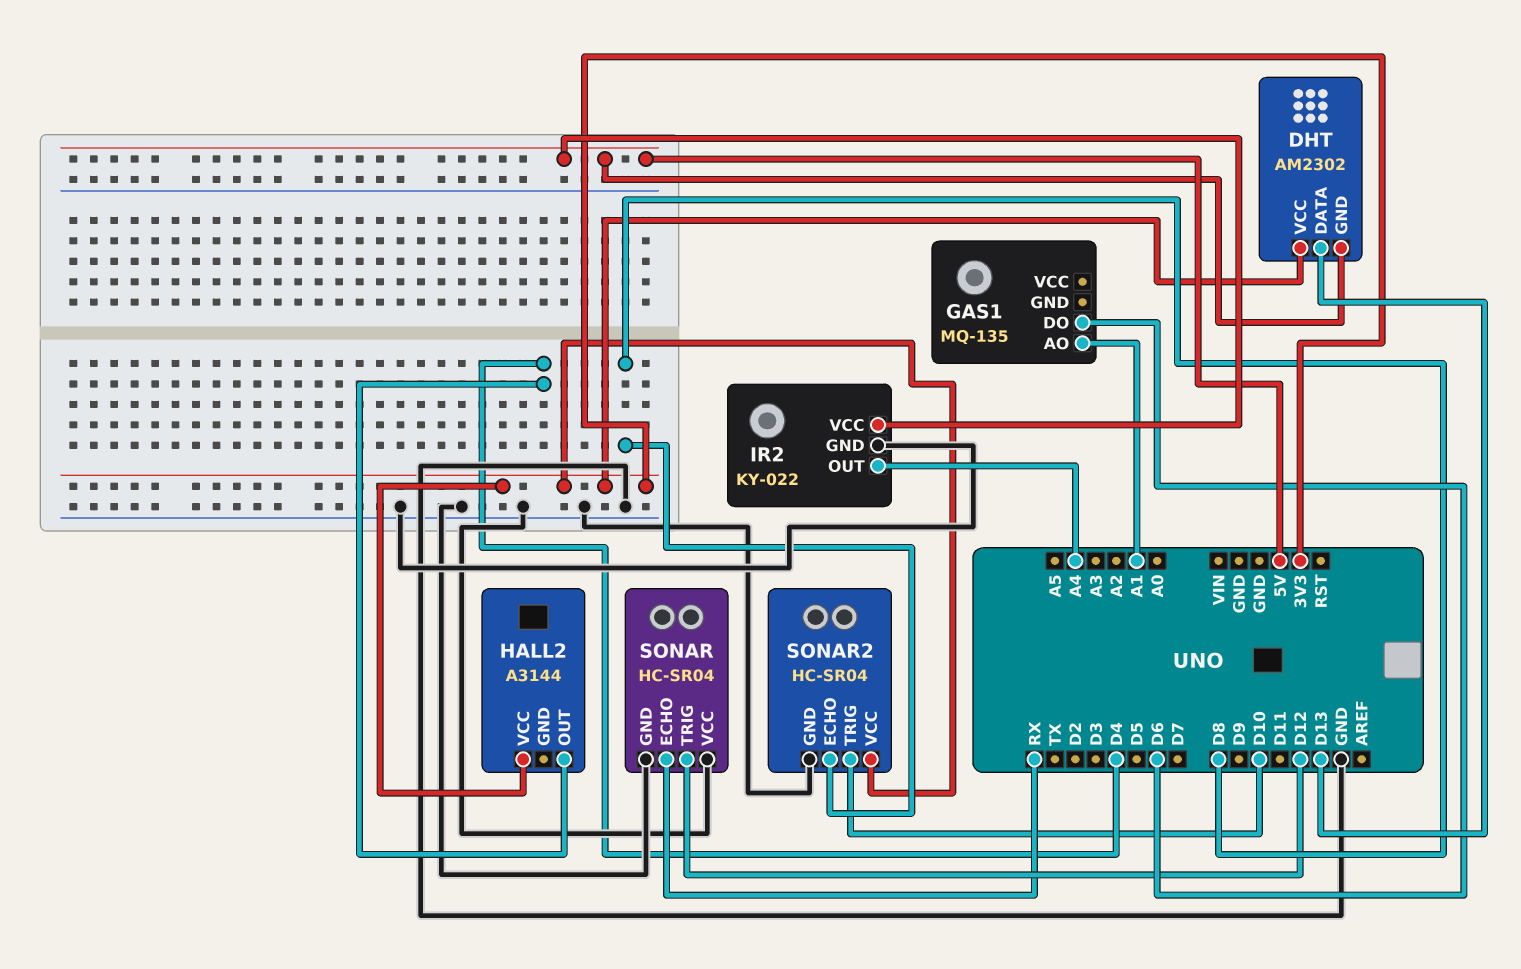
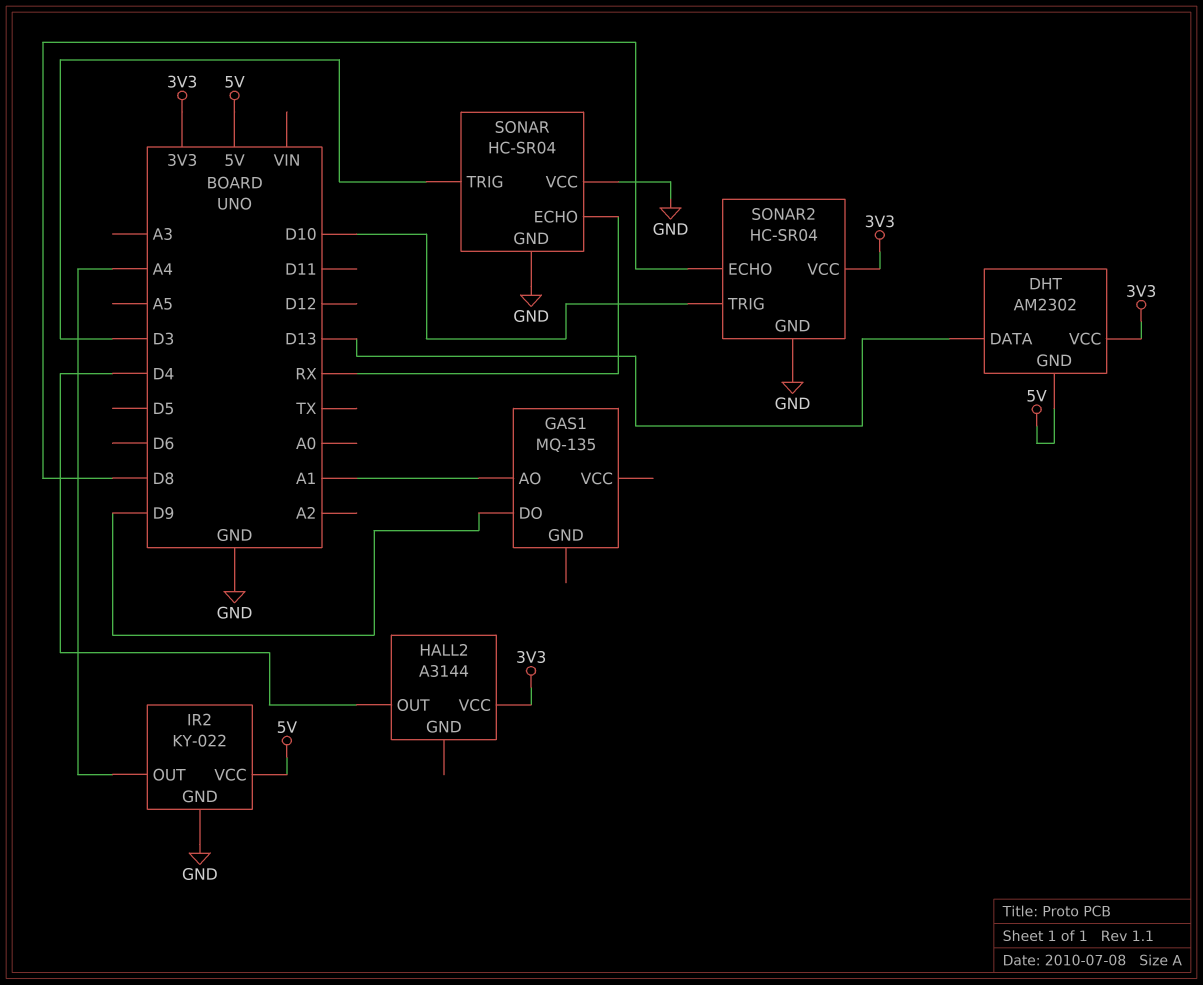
GAS1 pin DO: D6 -> D9
SONAR pin TRIG: D12 -> D3

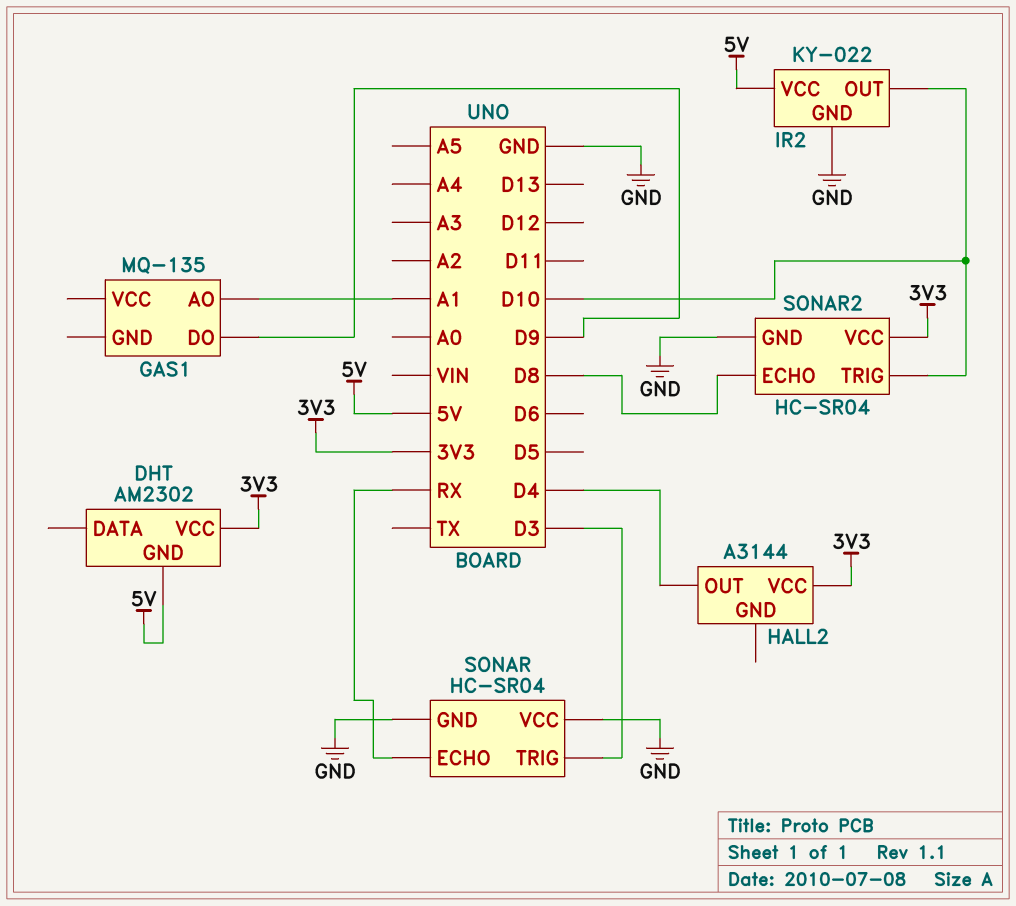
DHT pin DATA: D13 -> none
IR2 pin OUT: A4 -> D10

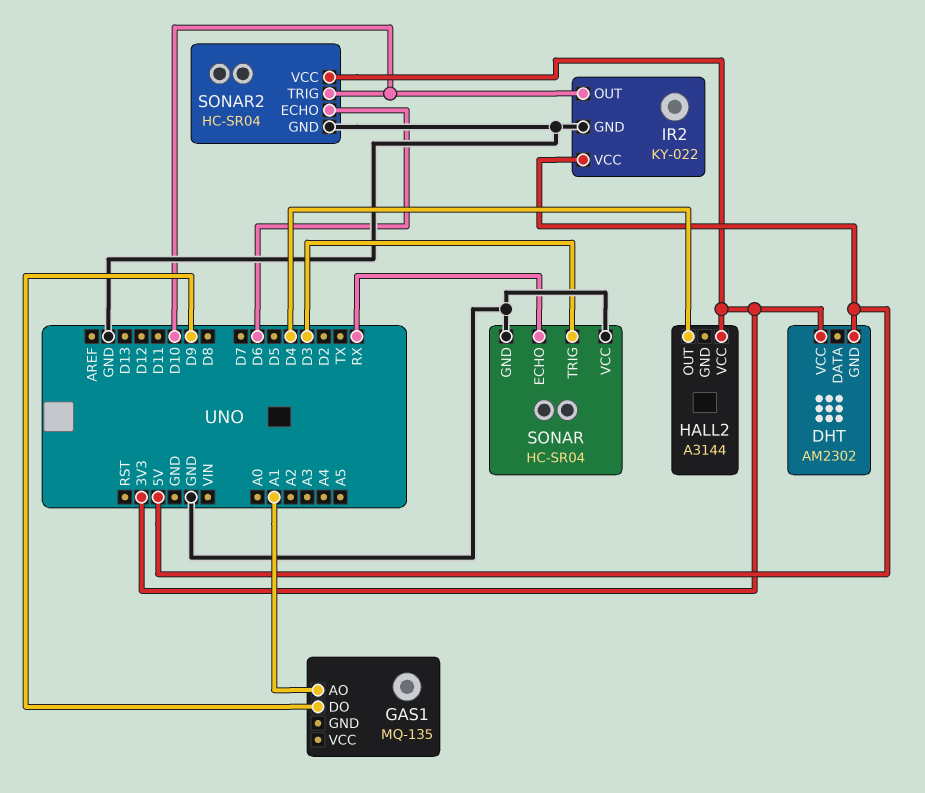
SONAR2 pin ECHO: D8 -> D6

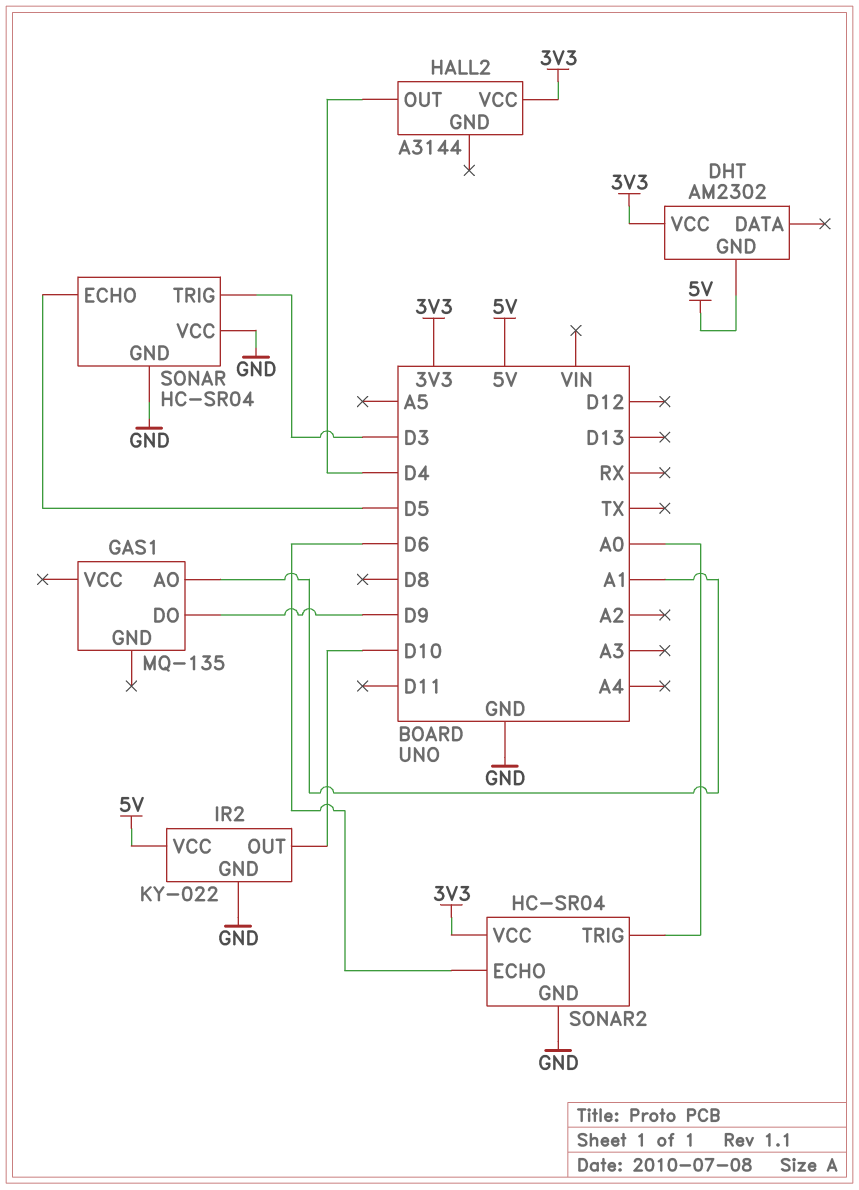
SONAR pin ECHO: RX -> D5
SONAR2 pin TRIG: D10 -> A0

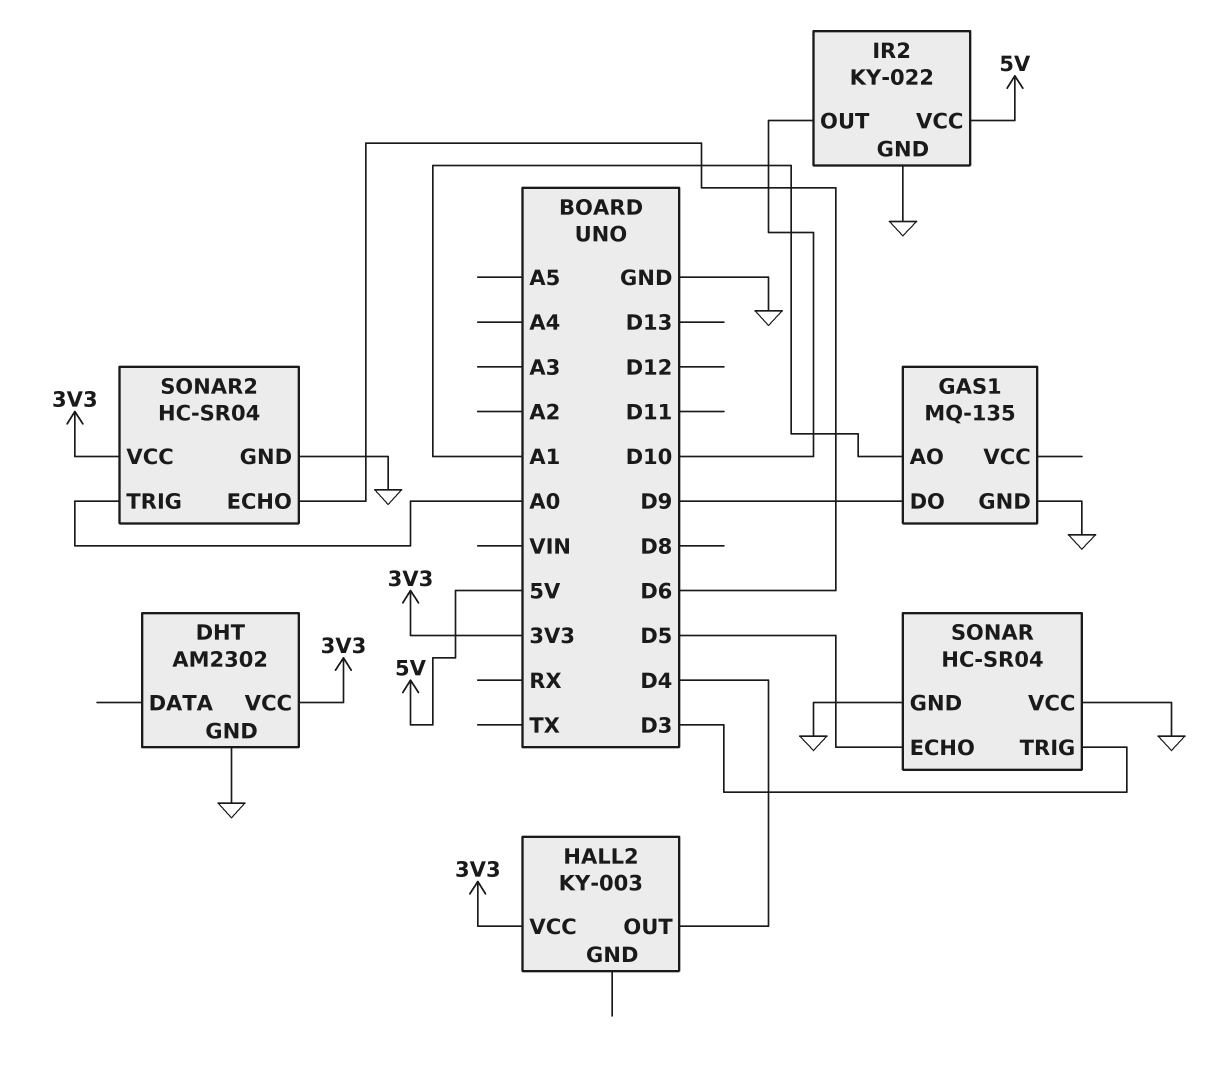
DHT pin GND: 5V -> GND
GAS1 pin GND: none -> GND
HALL2: A3144 -> KY-003

